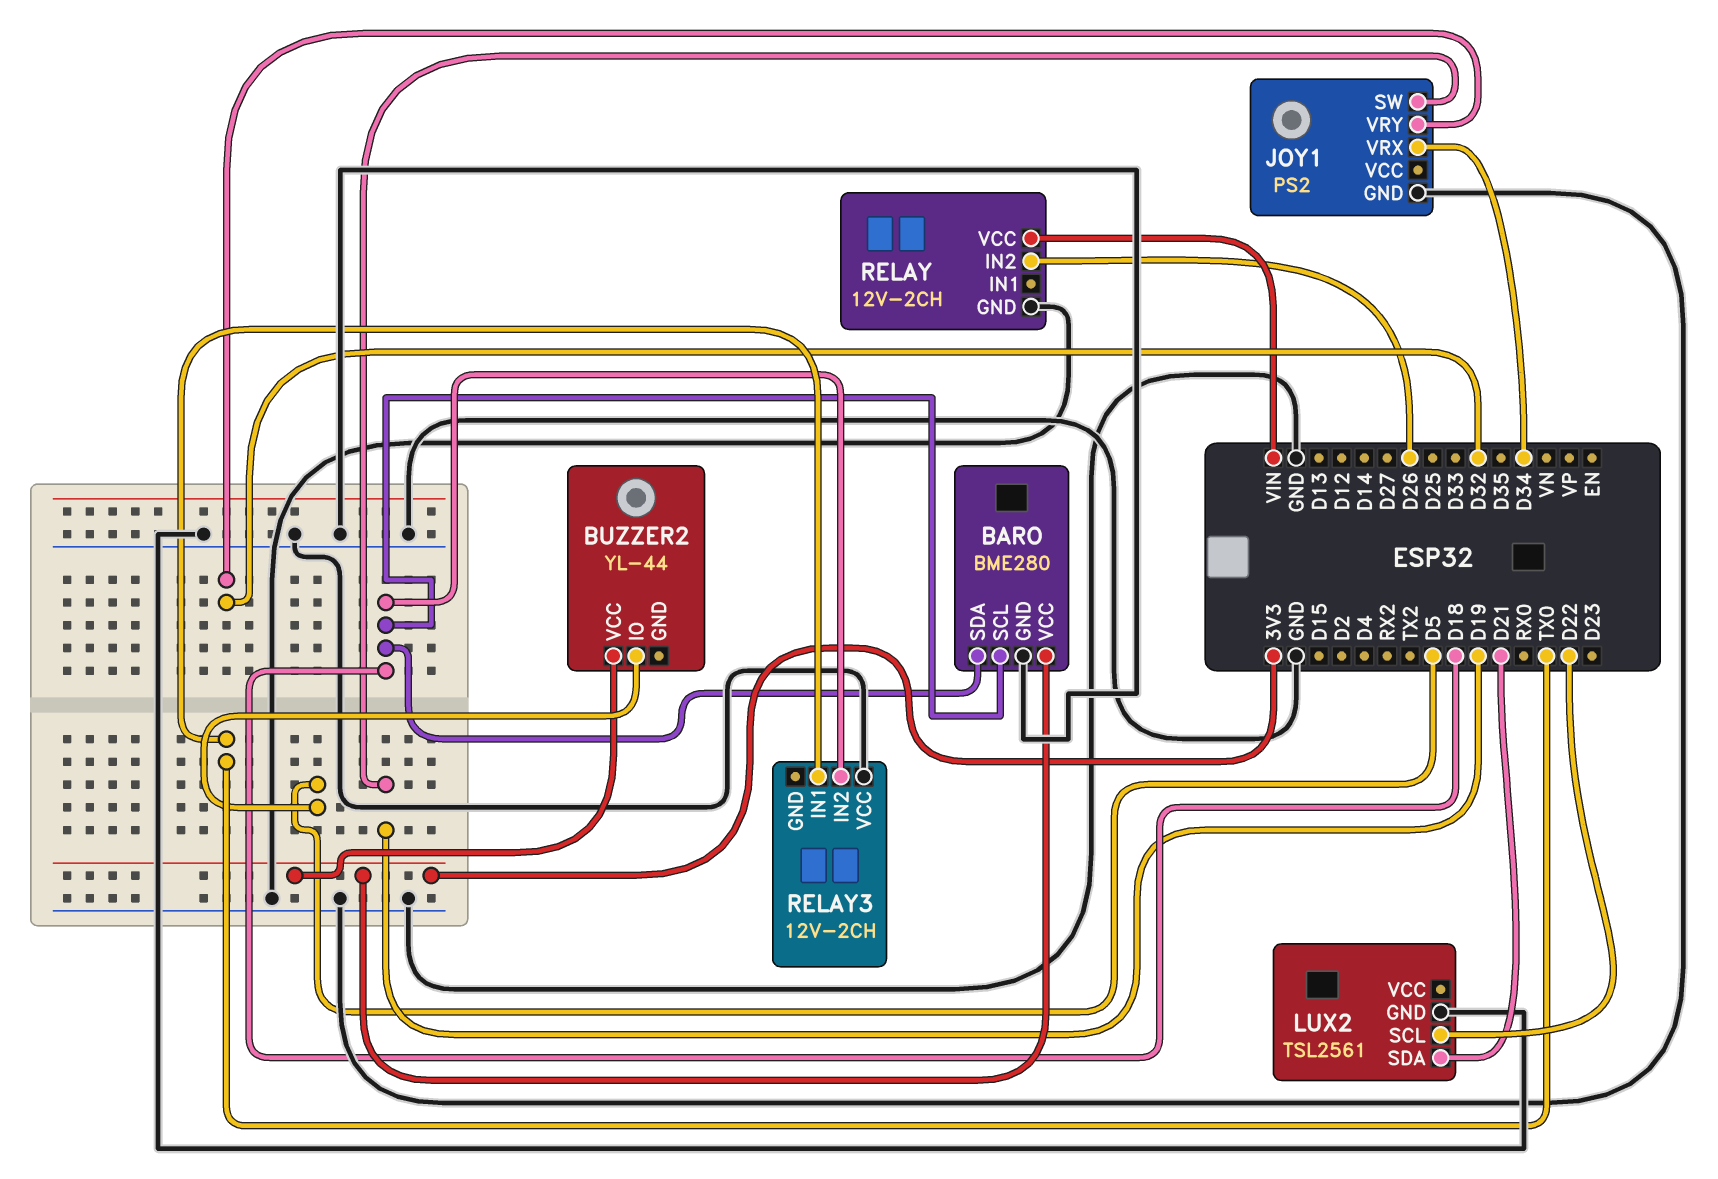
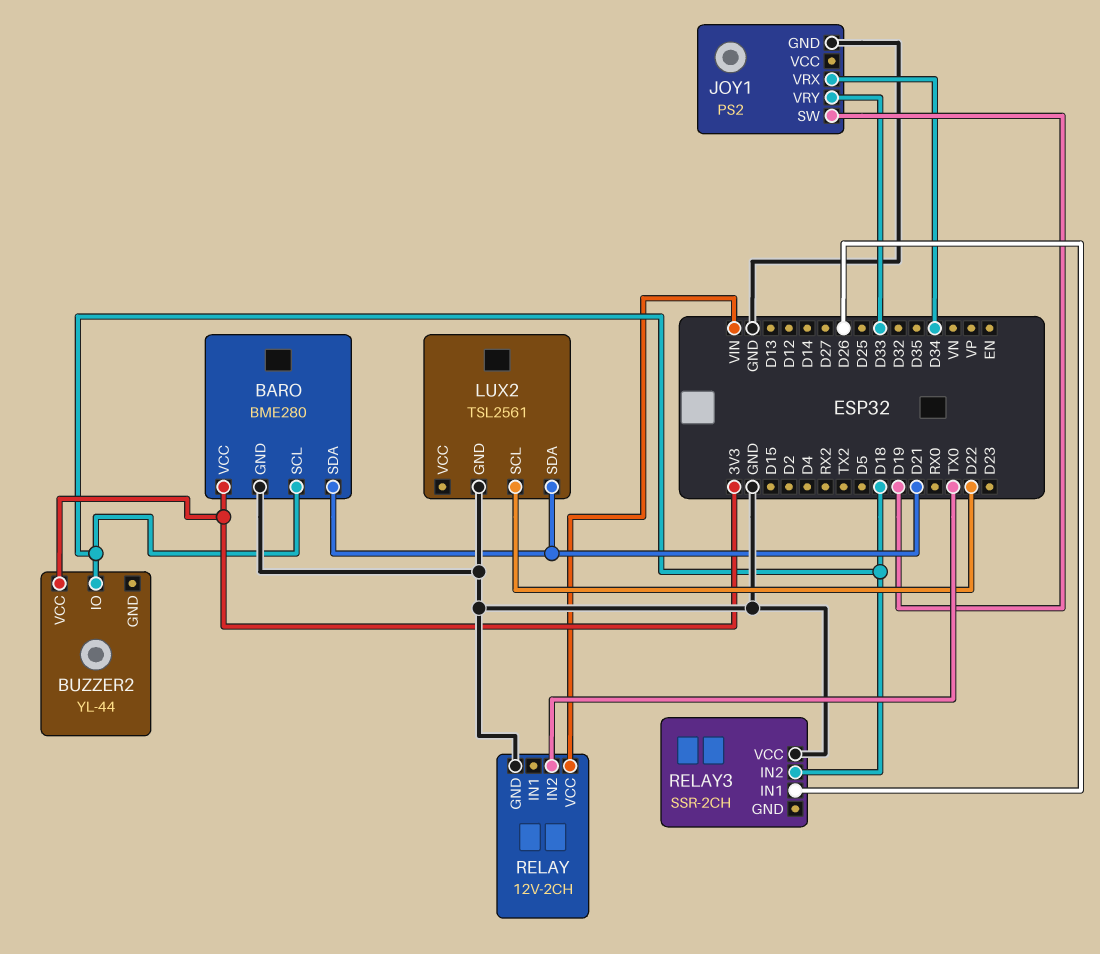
BARO pin SDA: D18 -> D21
BUZZER2 pin IO: D5 -> D18
JOY1 pin VRY: D32 -> D33
RELAY pin IN2: D26 -> TX0
RELAY3: 12V-2CH -> SSR-2CH
RELAY3 pin IN1: TX0 -> D26

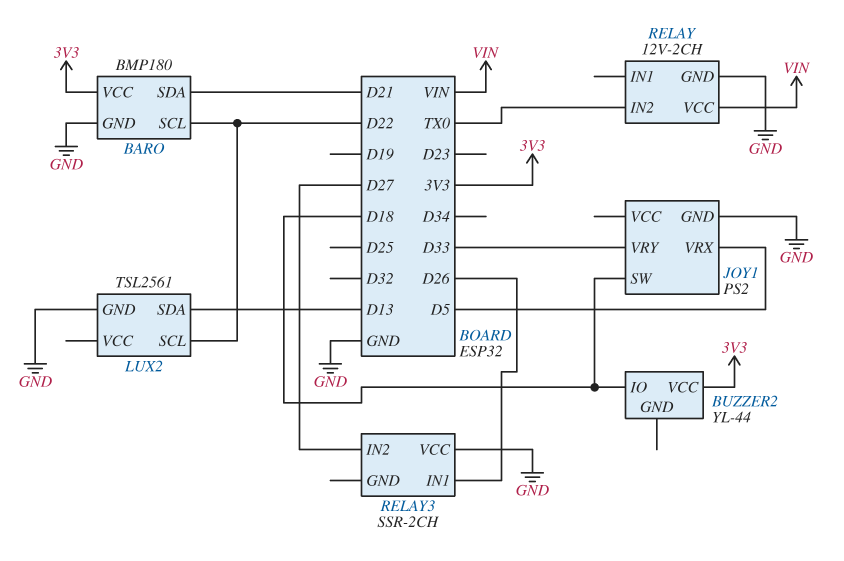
BARO: BME280 -> BMP180
BARO pin SCL: D18 -> D22
JOY1 pin SW: D19 -> D18
JOY1 pin VRX: D34 -> D5
LUX2 pin SDA: D21 -> D13
RELAY3 pin IN2: D18 -> D27

